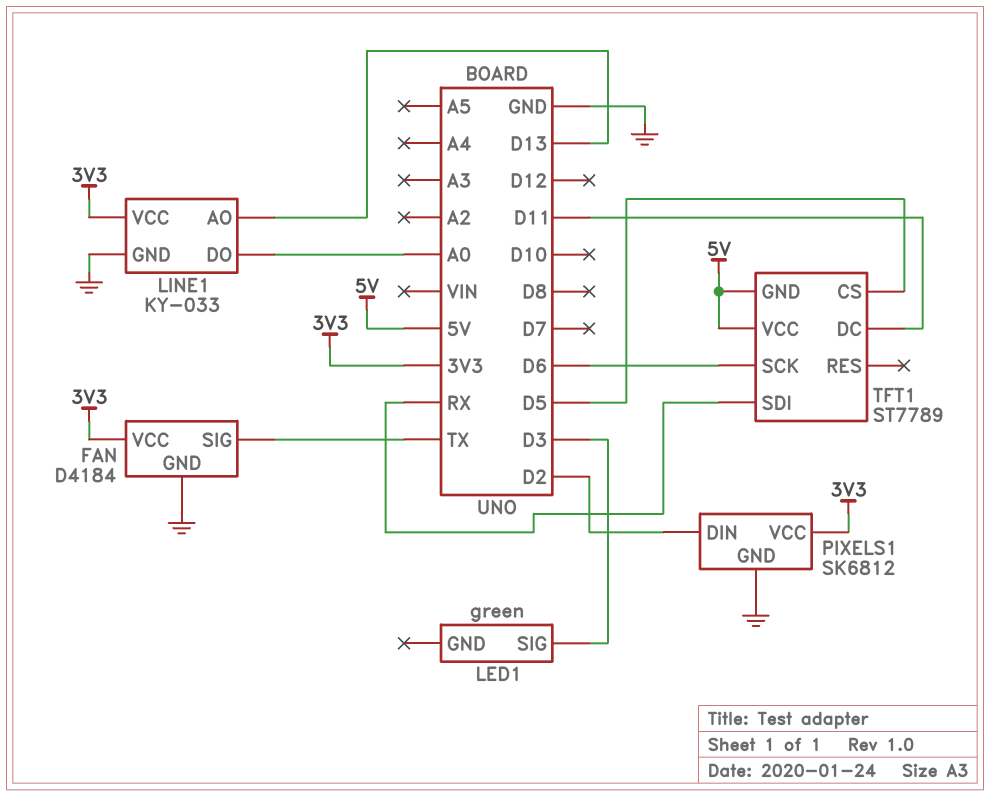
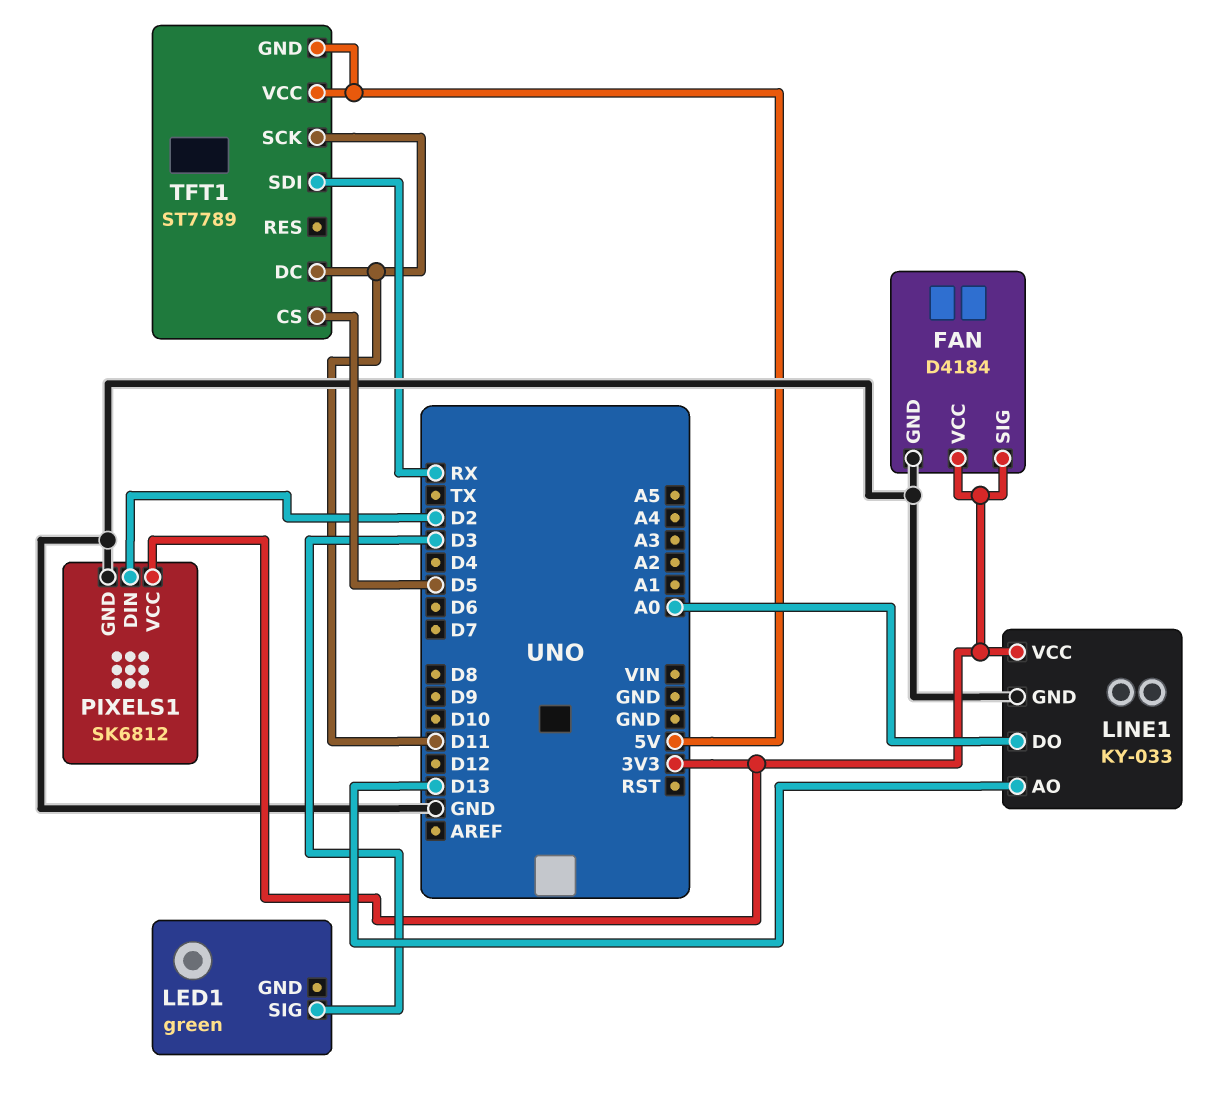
FAN pin SIG: TX -> 3V3
TFT1 pin SCK: D6 -> D11

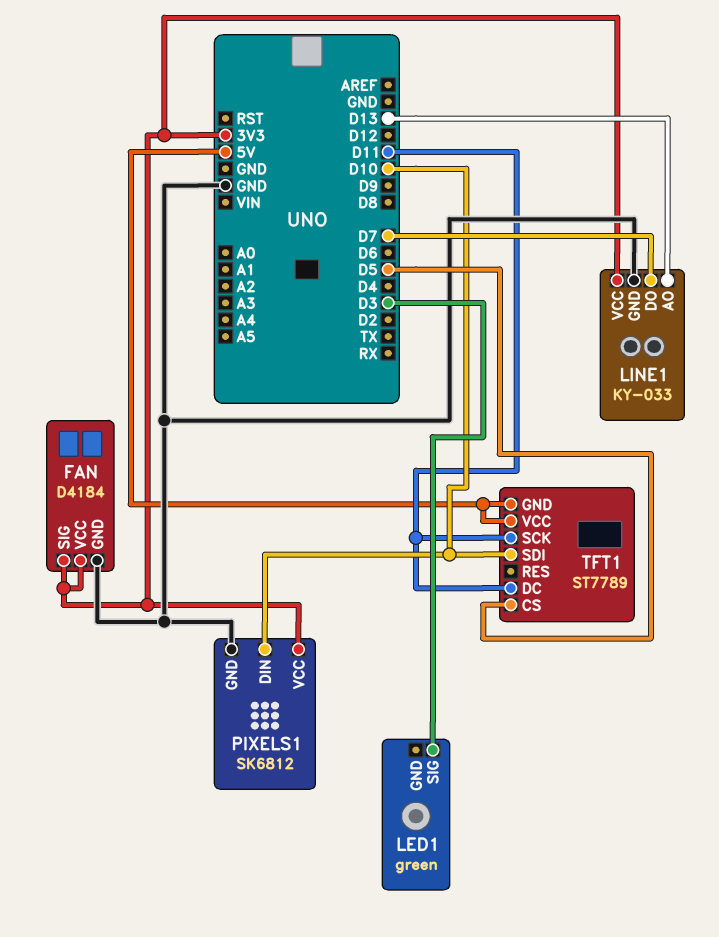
LINE1 pin DO: A0 -> D7
PIXELS1 pin DIN: D2 -> D10
TFT1 pin SDI: RX -> D10

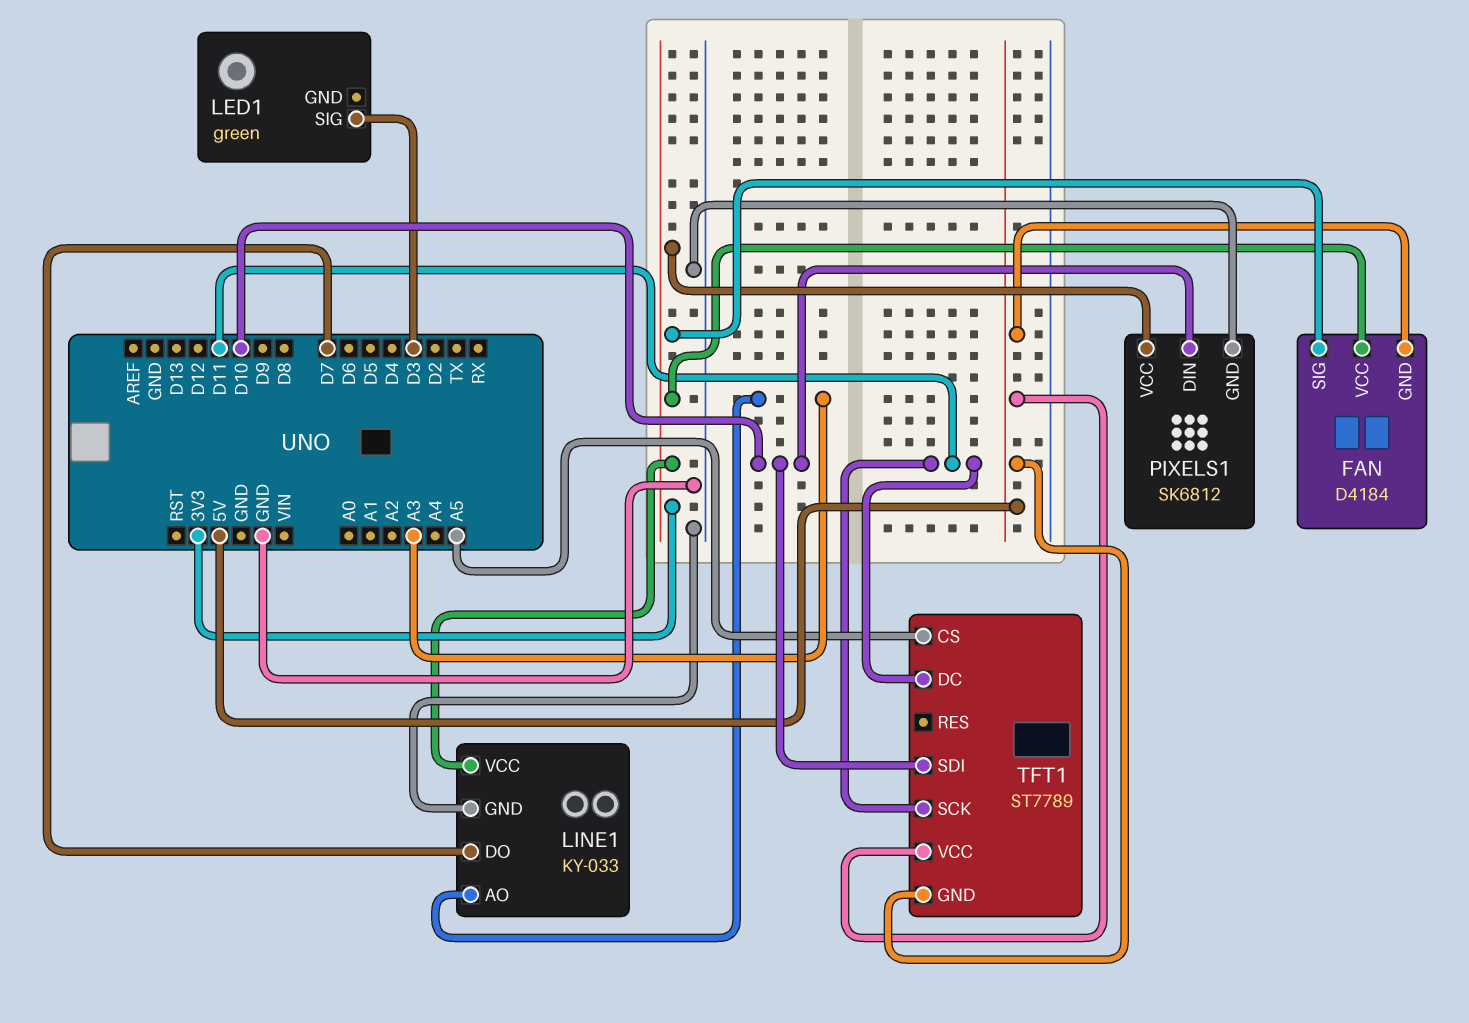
FAN pin GND: GND -> 5V
LINE1 pin AO: D13 -> A3
TFT1 pin CS: D5 -> A5

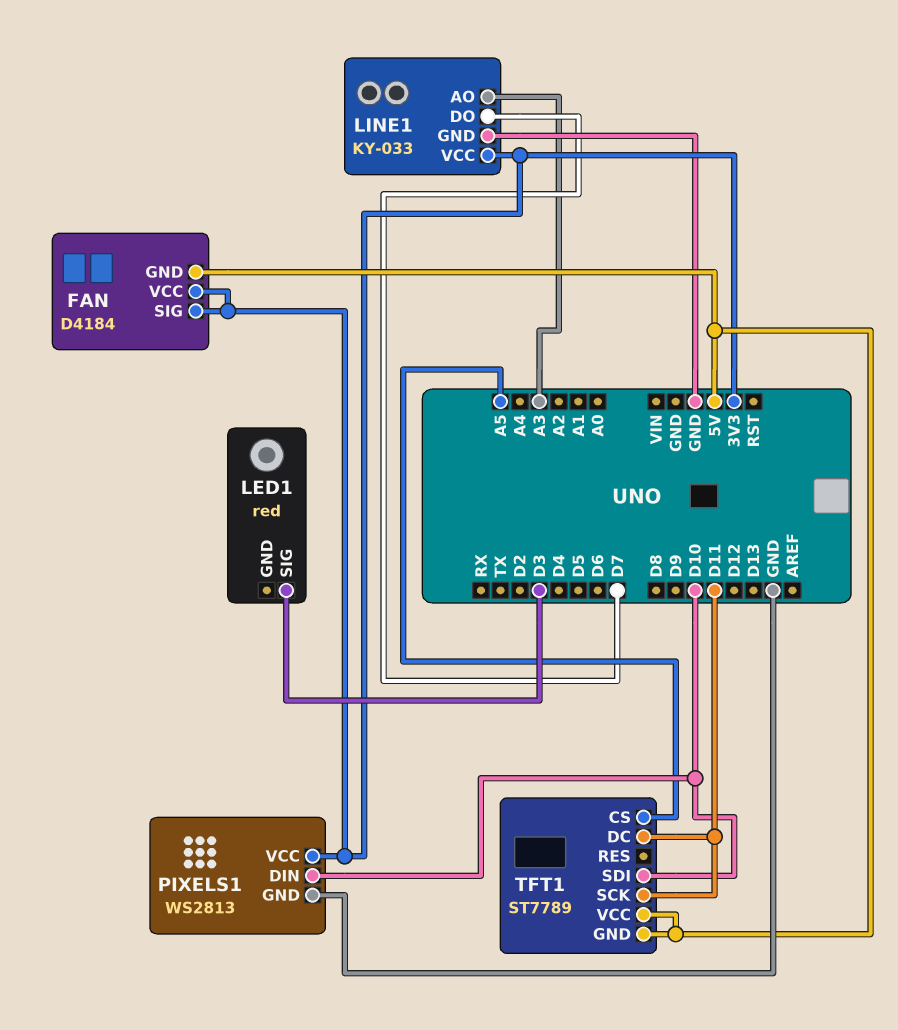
LED1: green -> red
PIXELS1: SK6812 -> WS2813

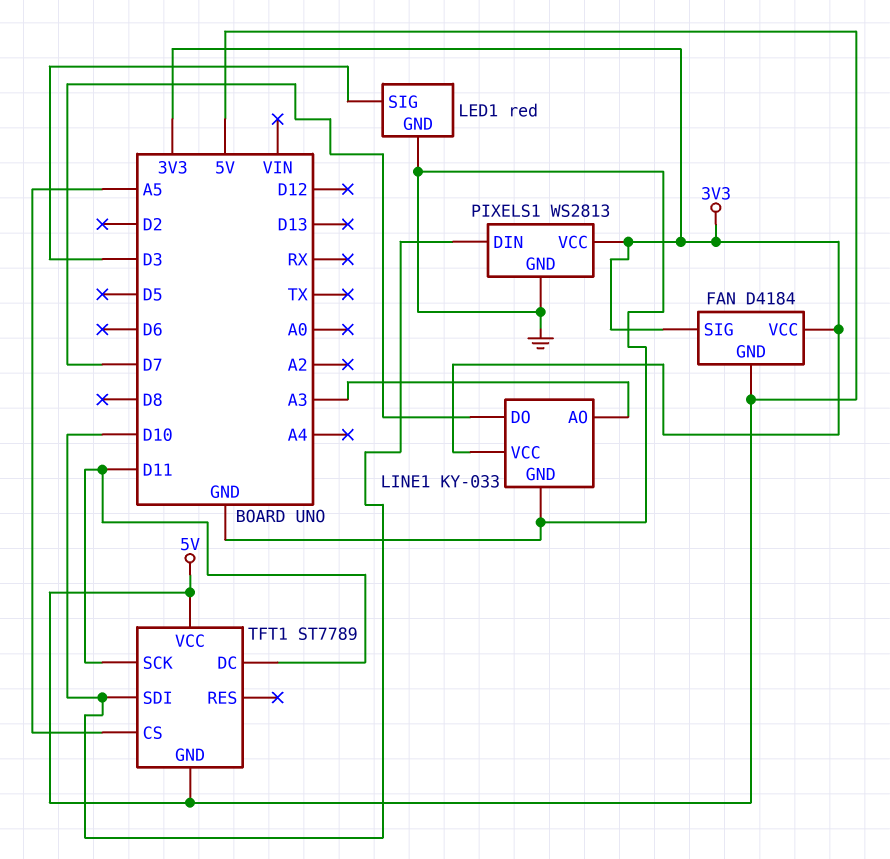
LED1 pin GND: none -> GND

